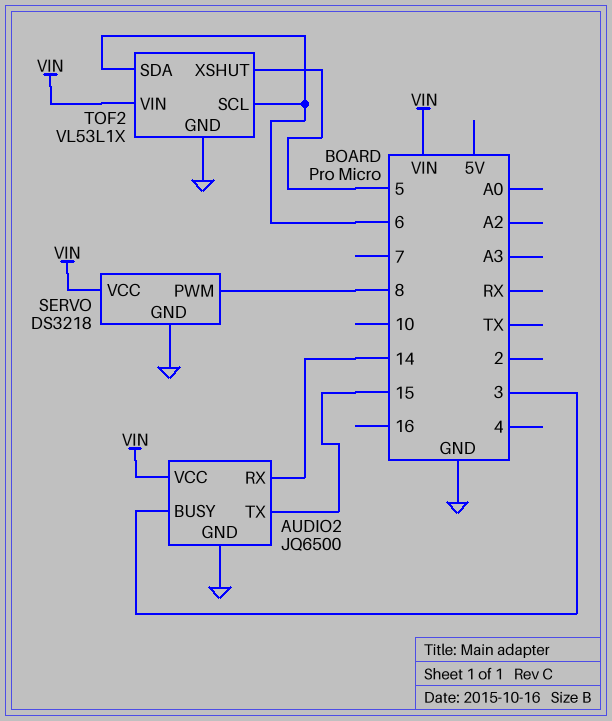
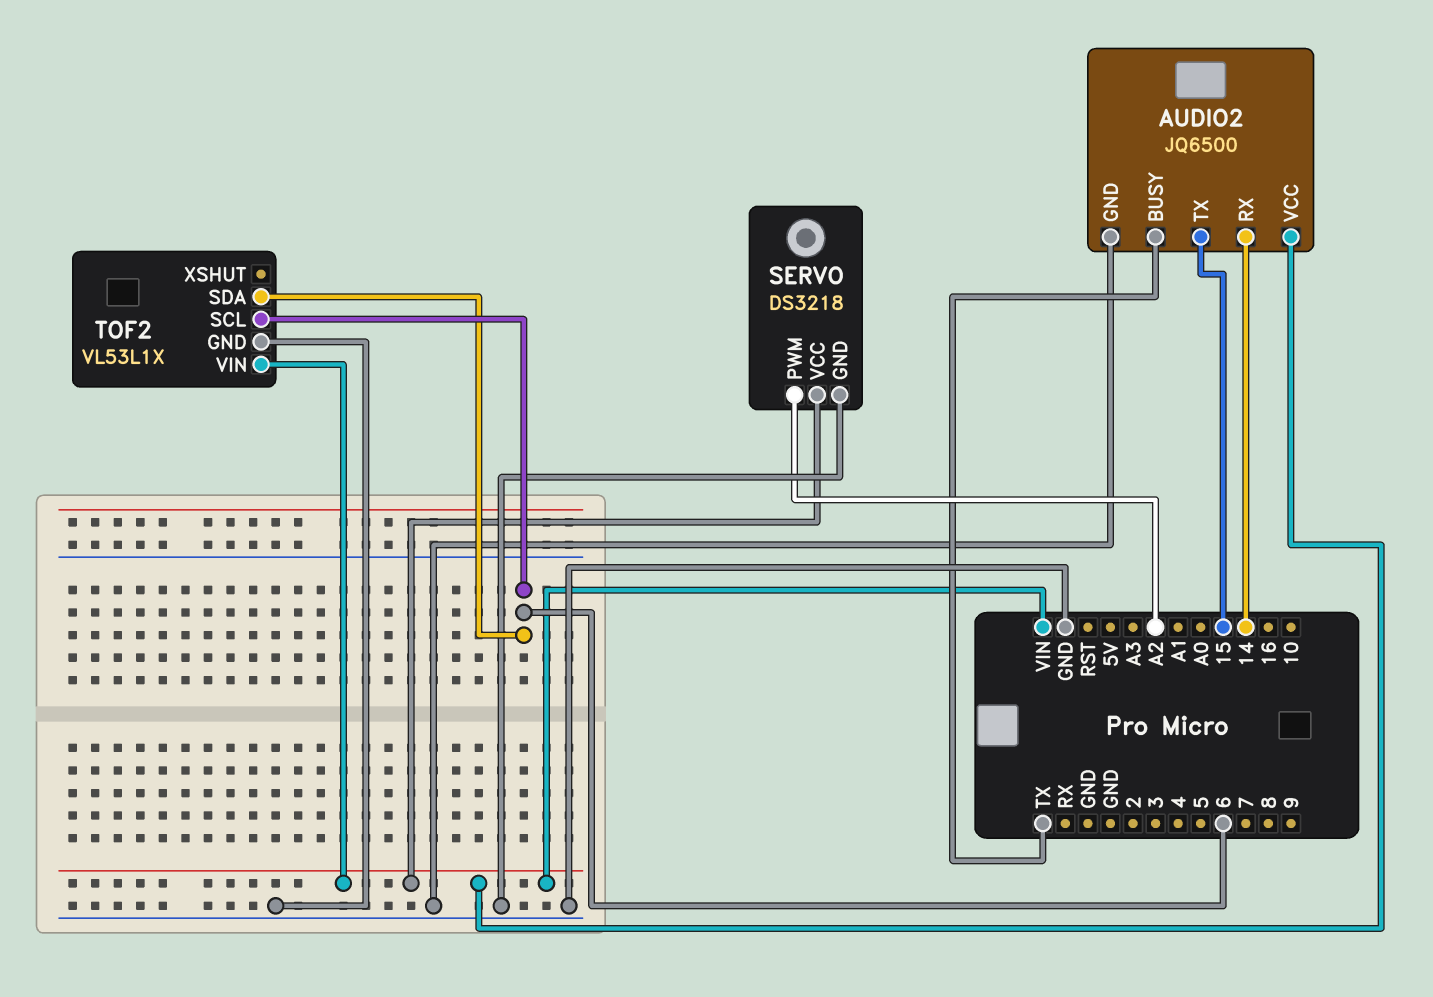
AUDIO2 pin BUSY: 3 -> TX
SERVO pin PWM: 8 -> A2
TOF2 pin XSHUT: 5 -> none

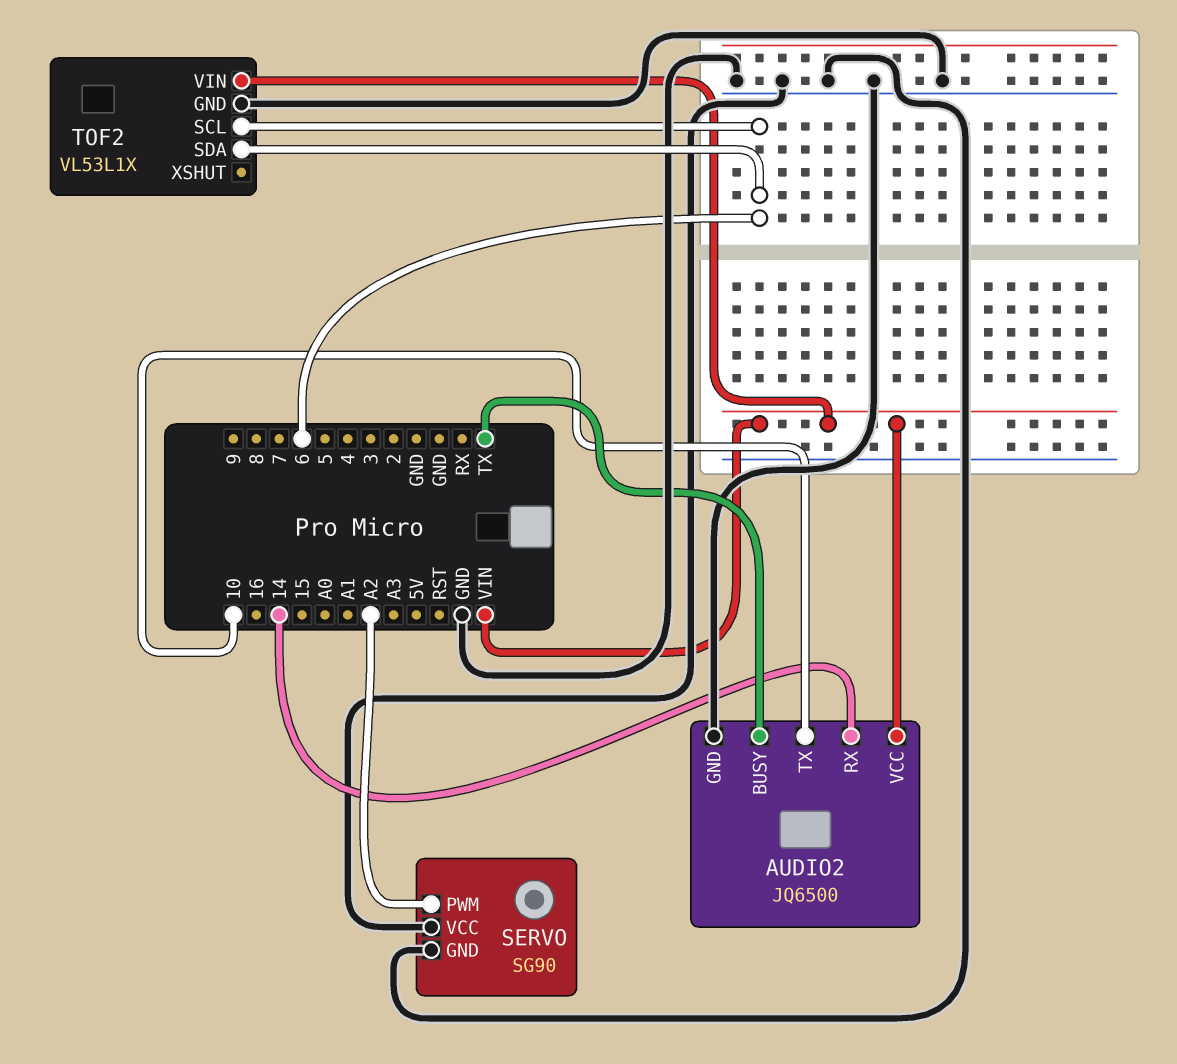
AUDIO2 pin TX: 15 -> 10
SERVO: DS3218 -> SG90
SERVO pin VCC: VIN -> GND

